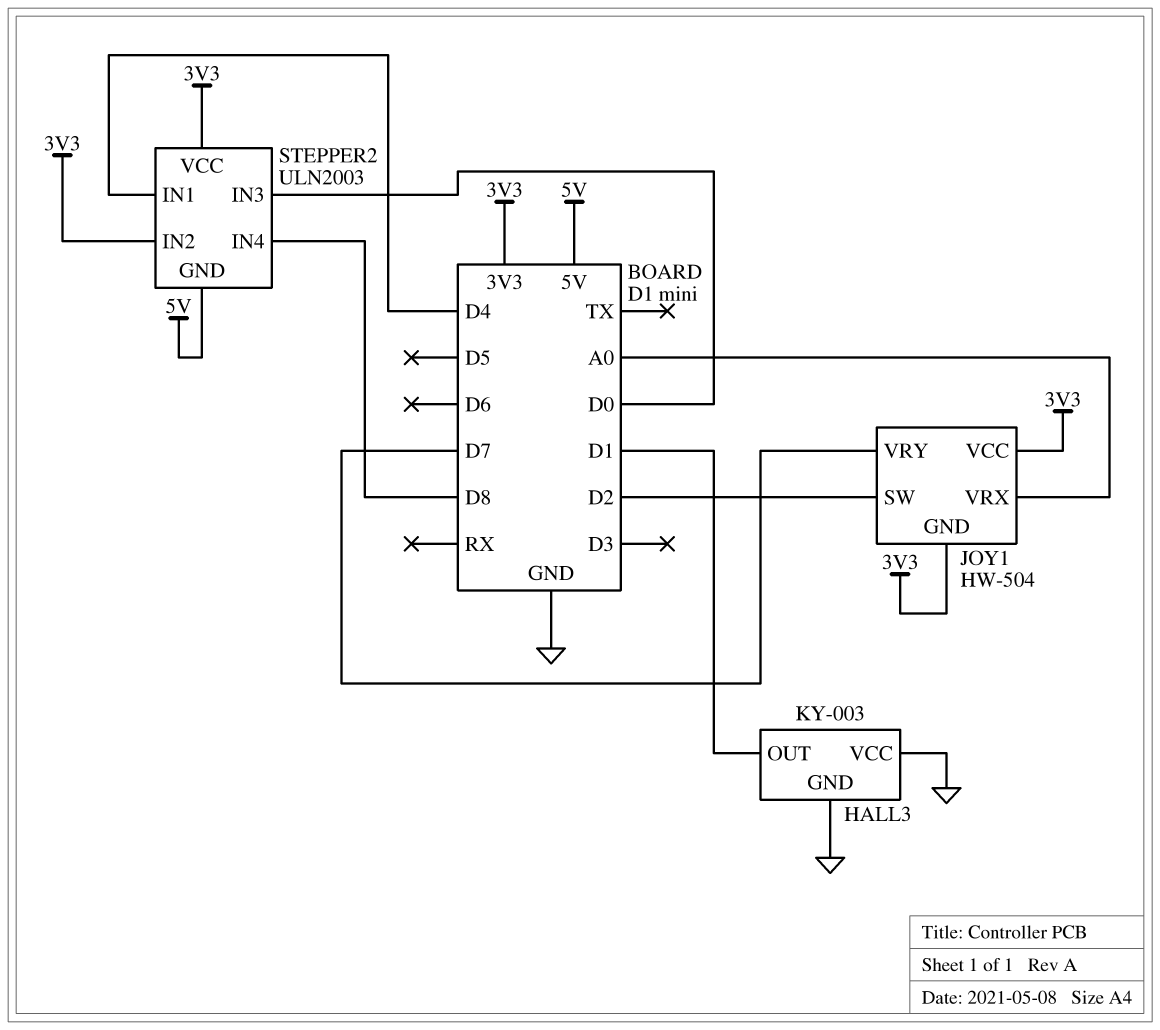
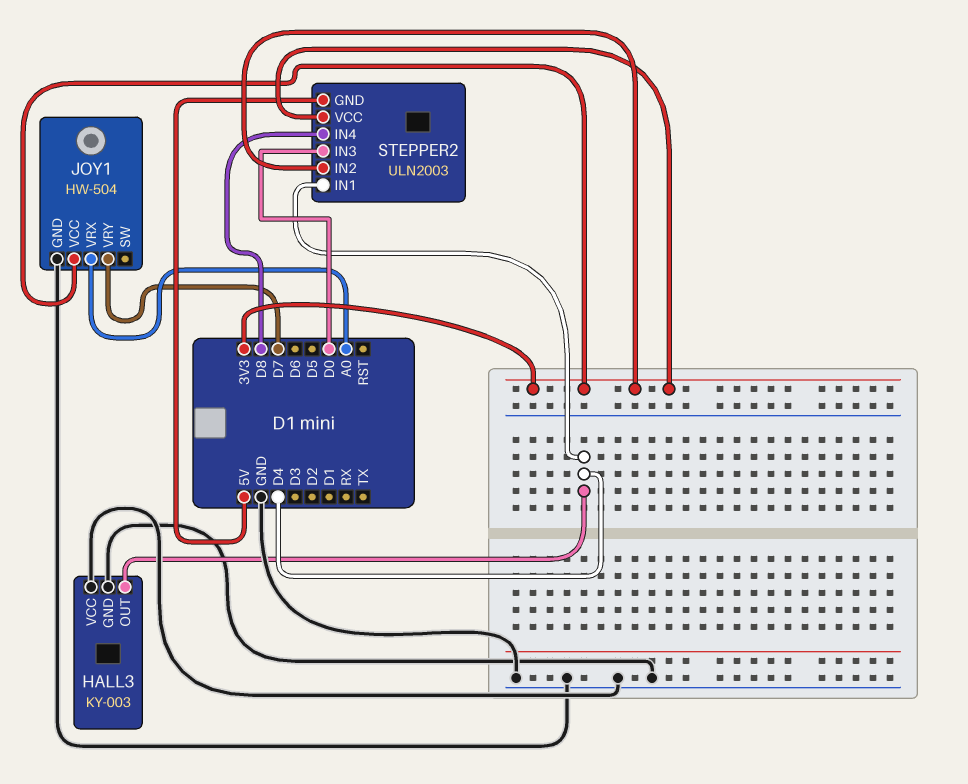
HALL3 pin OUT: D1 -> D4
JOY1 pin GND: 3V3 -> GND
JOY1 pin SW: D2 -> none

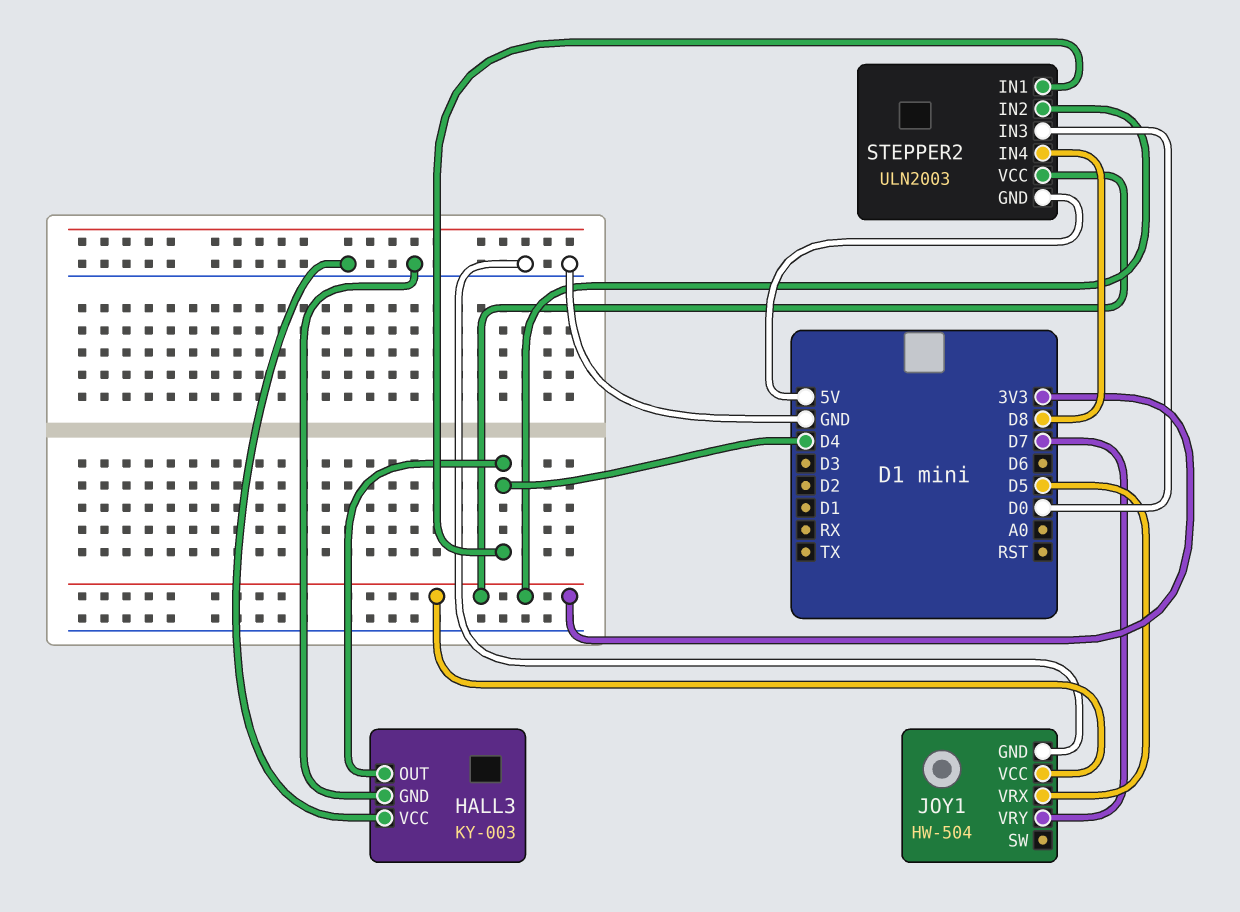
JOY1 pin VRX: A0 -> D5

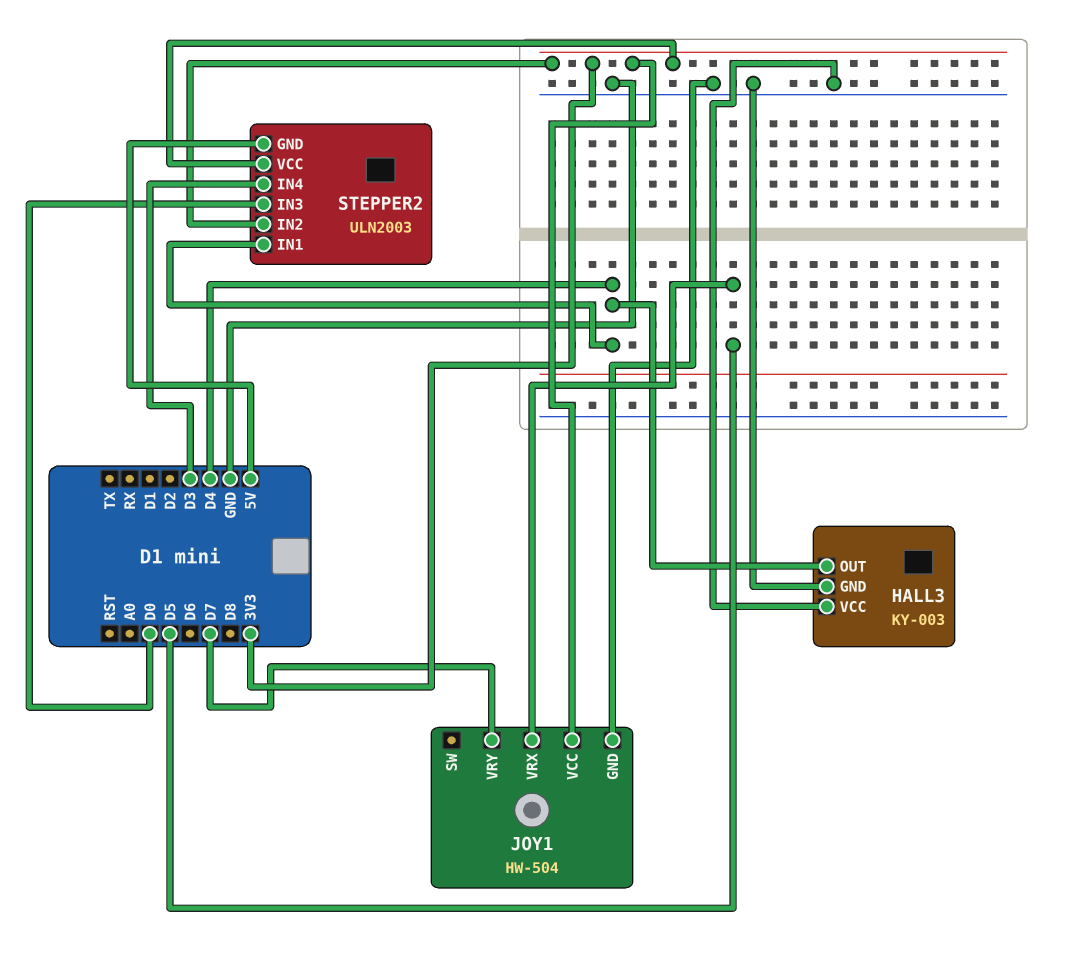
STEPPER2 pin IN4: D8 -> D3

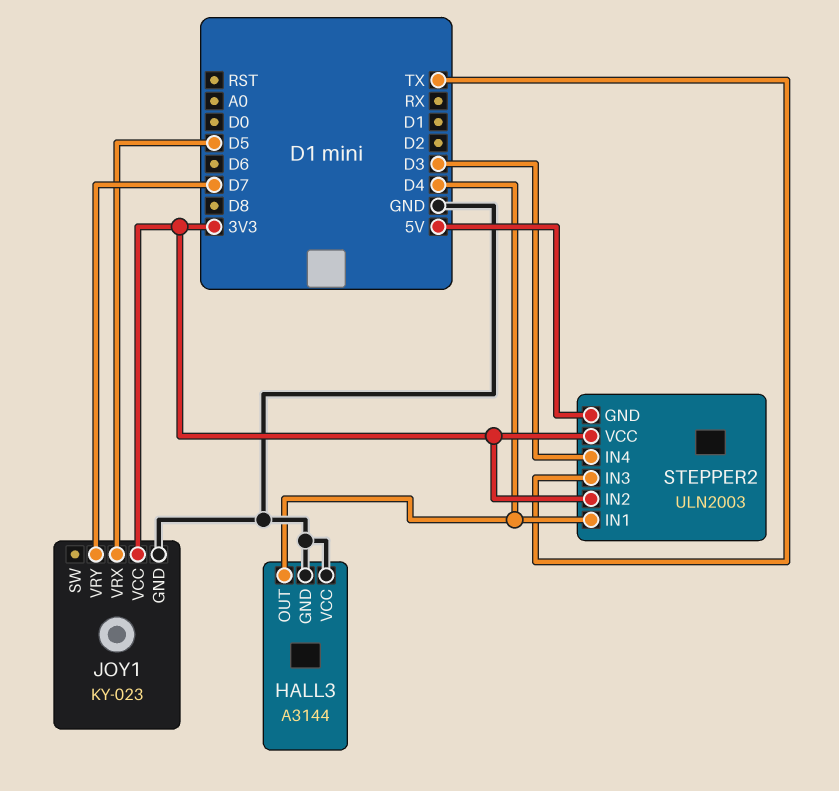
HALL3: KY-003 -> A3144
JOY1: HW-504 -> KY-023
STEPPER2 pin IN3: D0 -> TX

